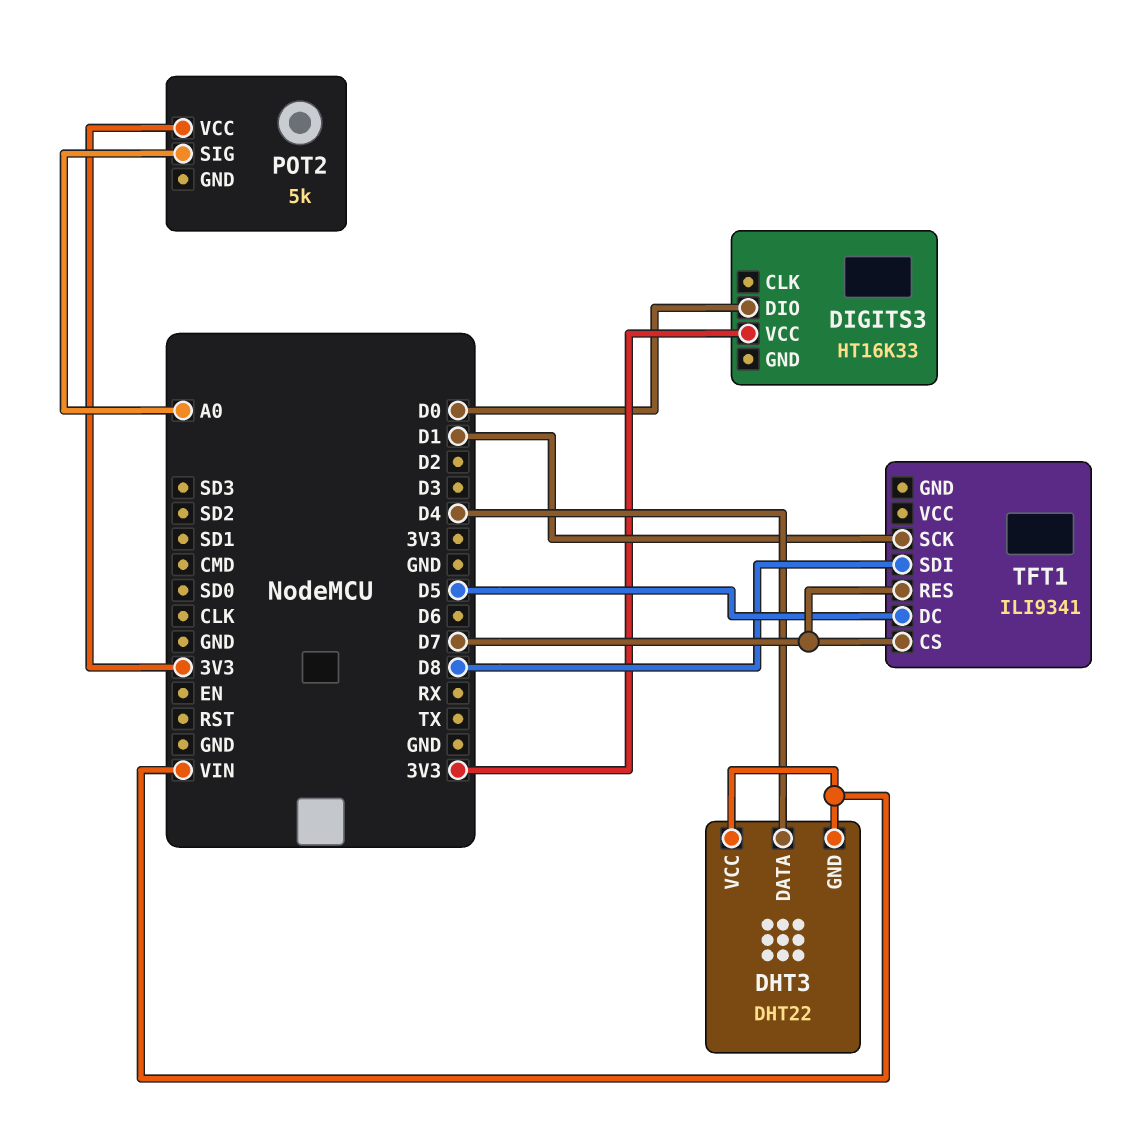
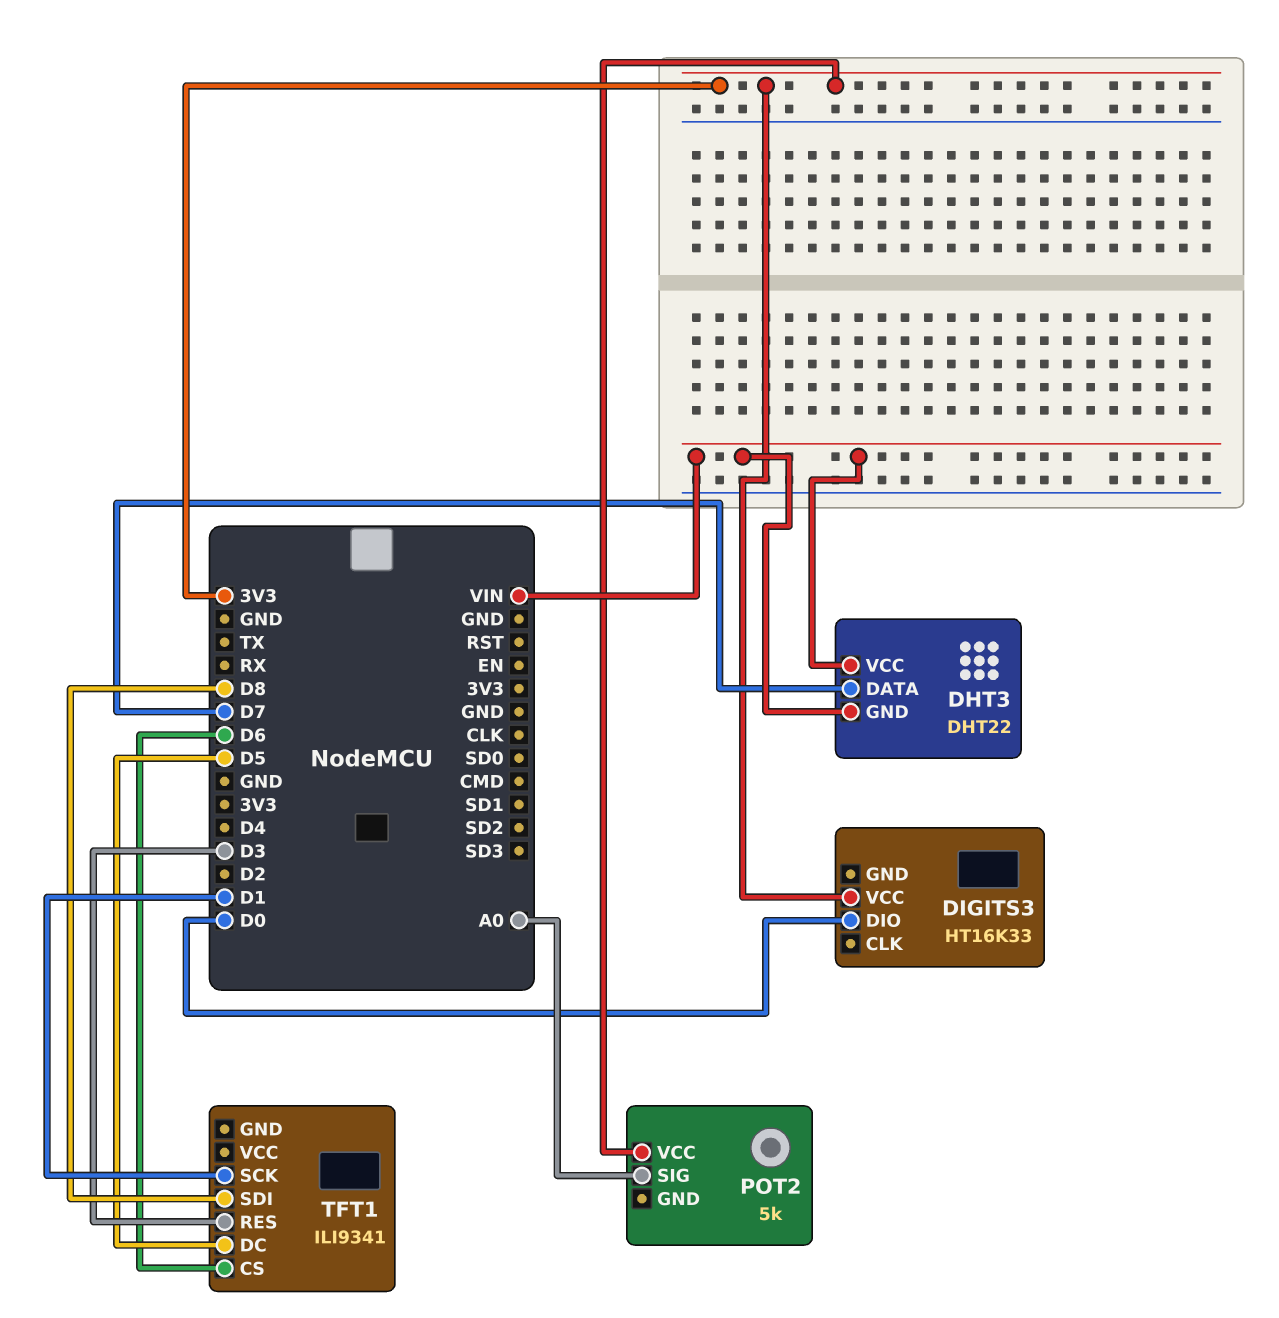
DHT3 pin DATA: D4 -> D7
TFT1 pin CS: D7 -> D6
TFT1 pin RES: D7 -> D3

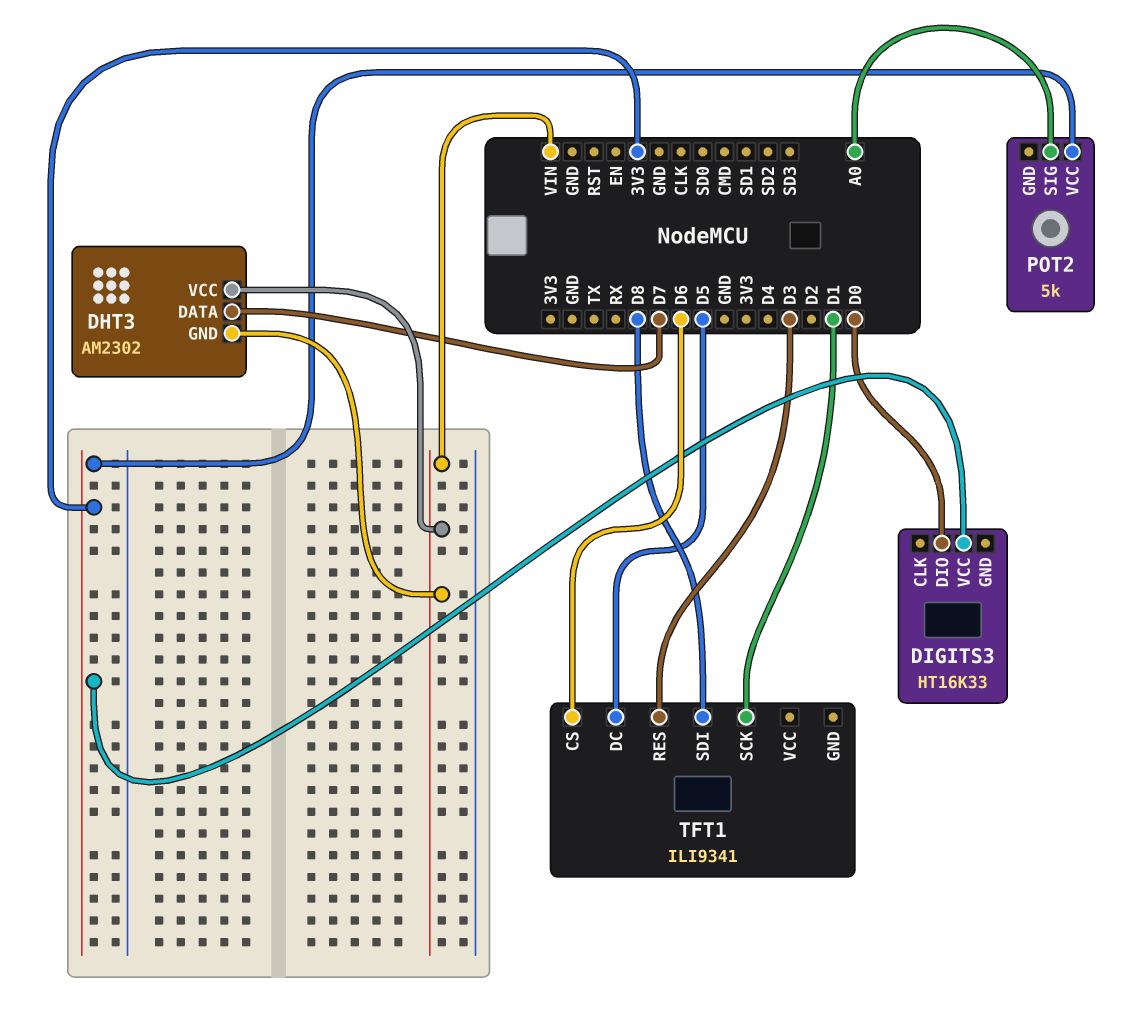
DHT3: DHT22 -> AM2302

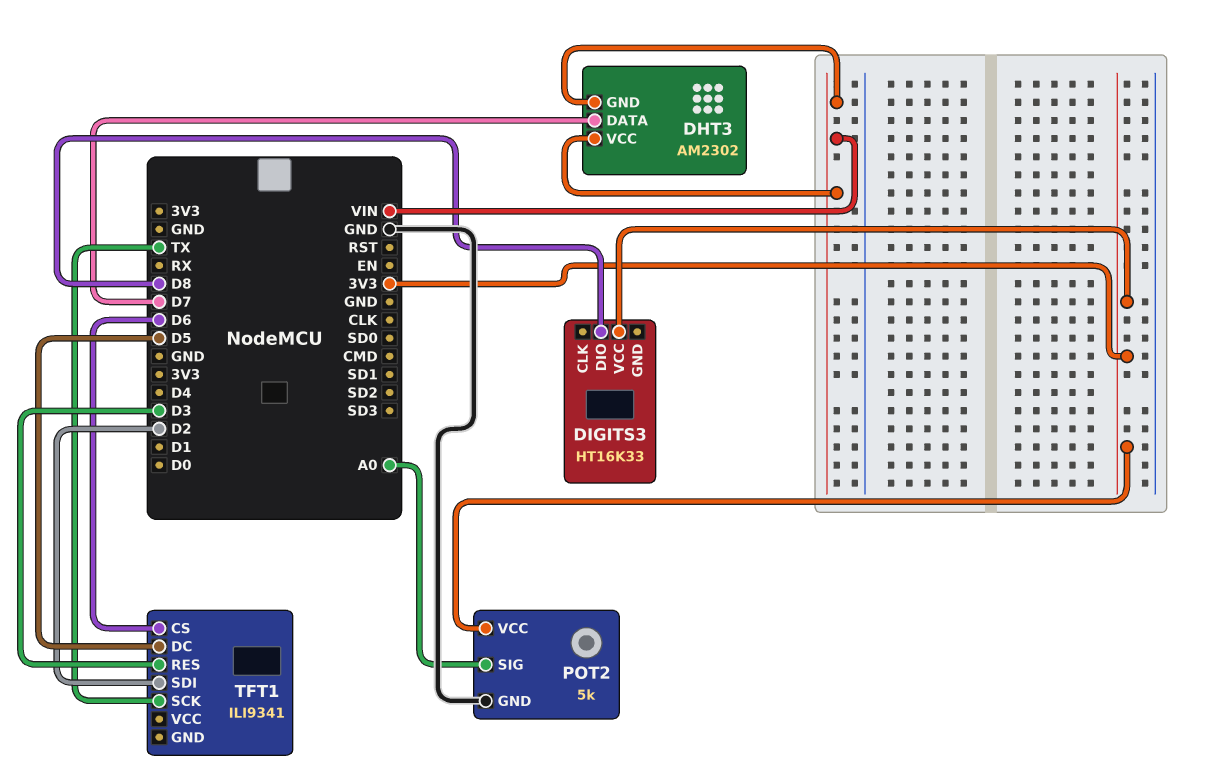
DIGITS3 pin DIO: D0 -> D8
POT2 pin GND: none -> GND
TFT1 pin SCK: D1 -> TX
TFT1 pin SDI: D8 -> D2

